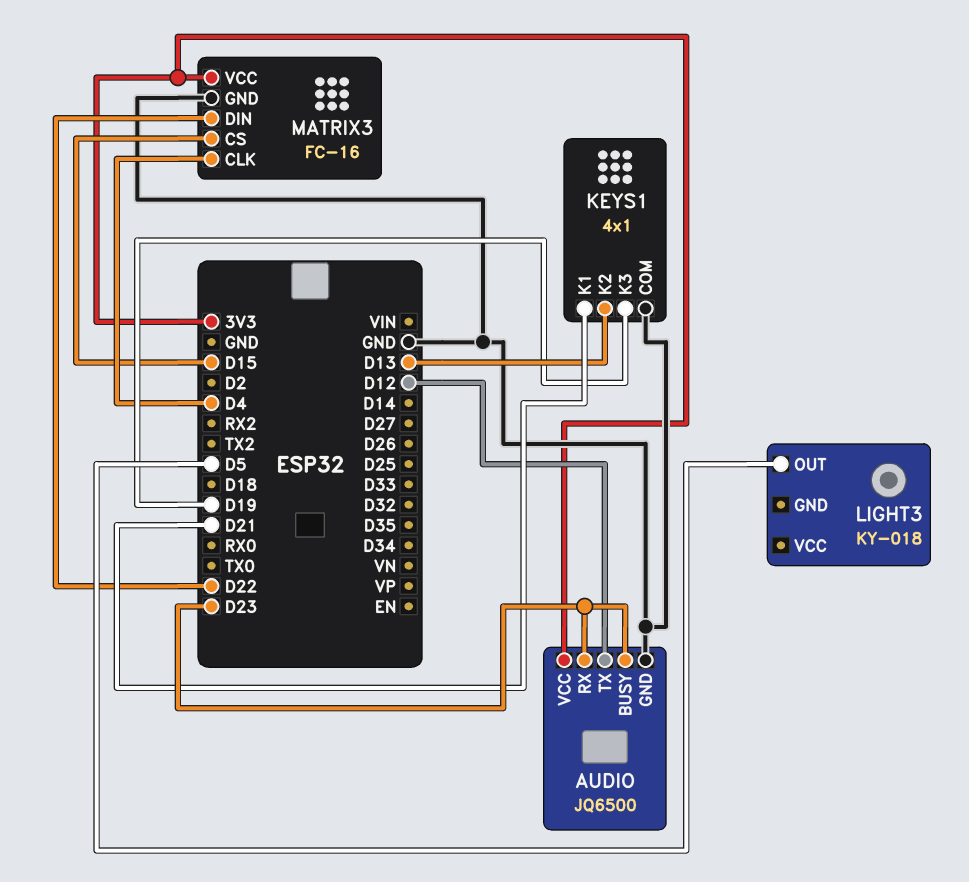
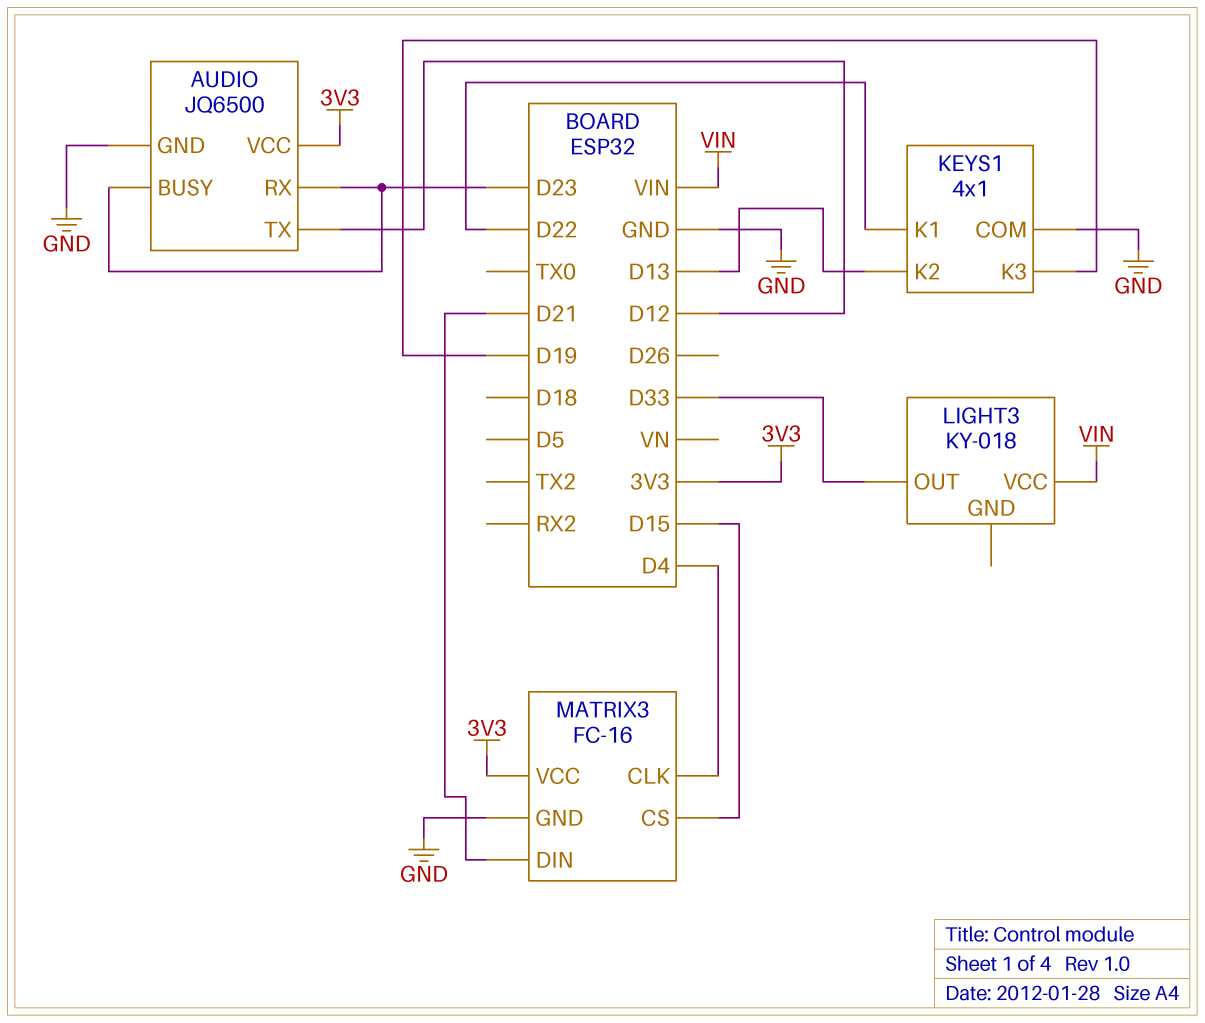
KEYS1 pin K1: D21 -> D22
LIGHT3 pin OUT: D5 -> D33
LIGHT3 pin VCC: none -> VIN
MATRIX3 pin DIN: D22 -> D21

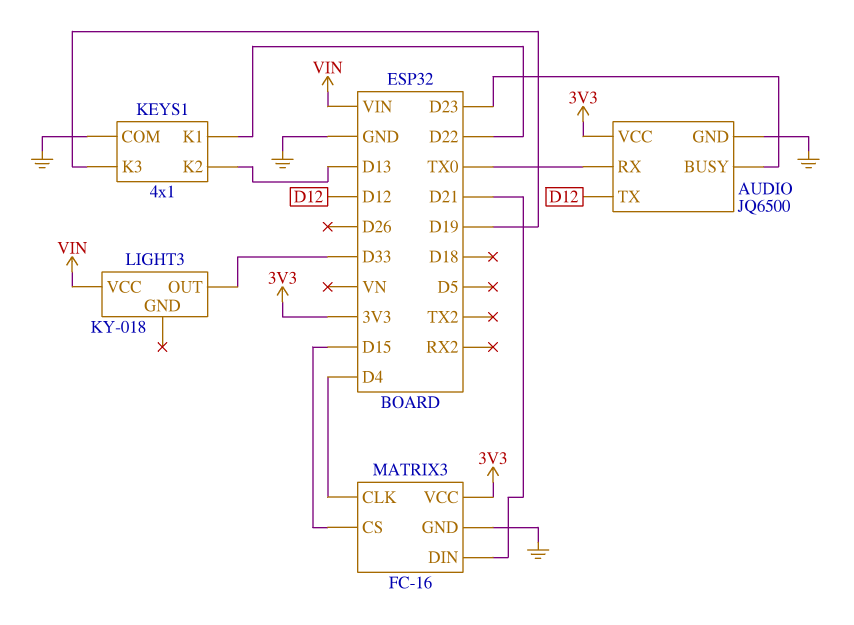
AUDIO pin RX: D23 -> TX0

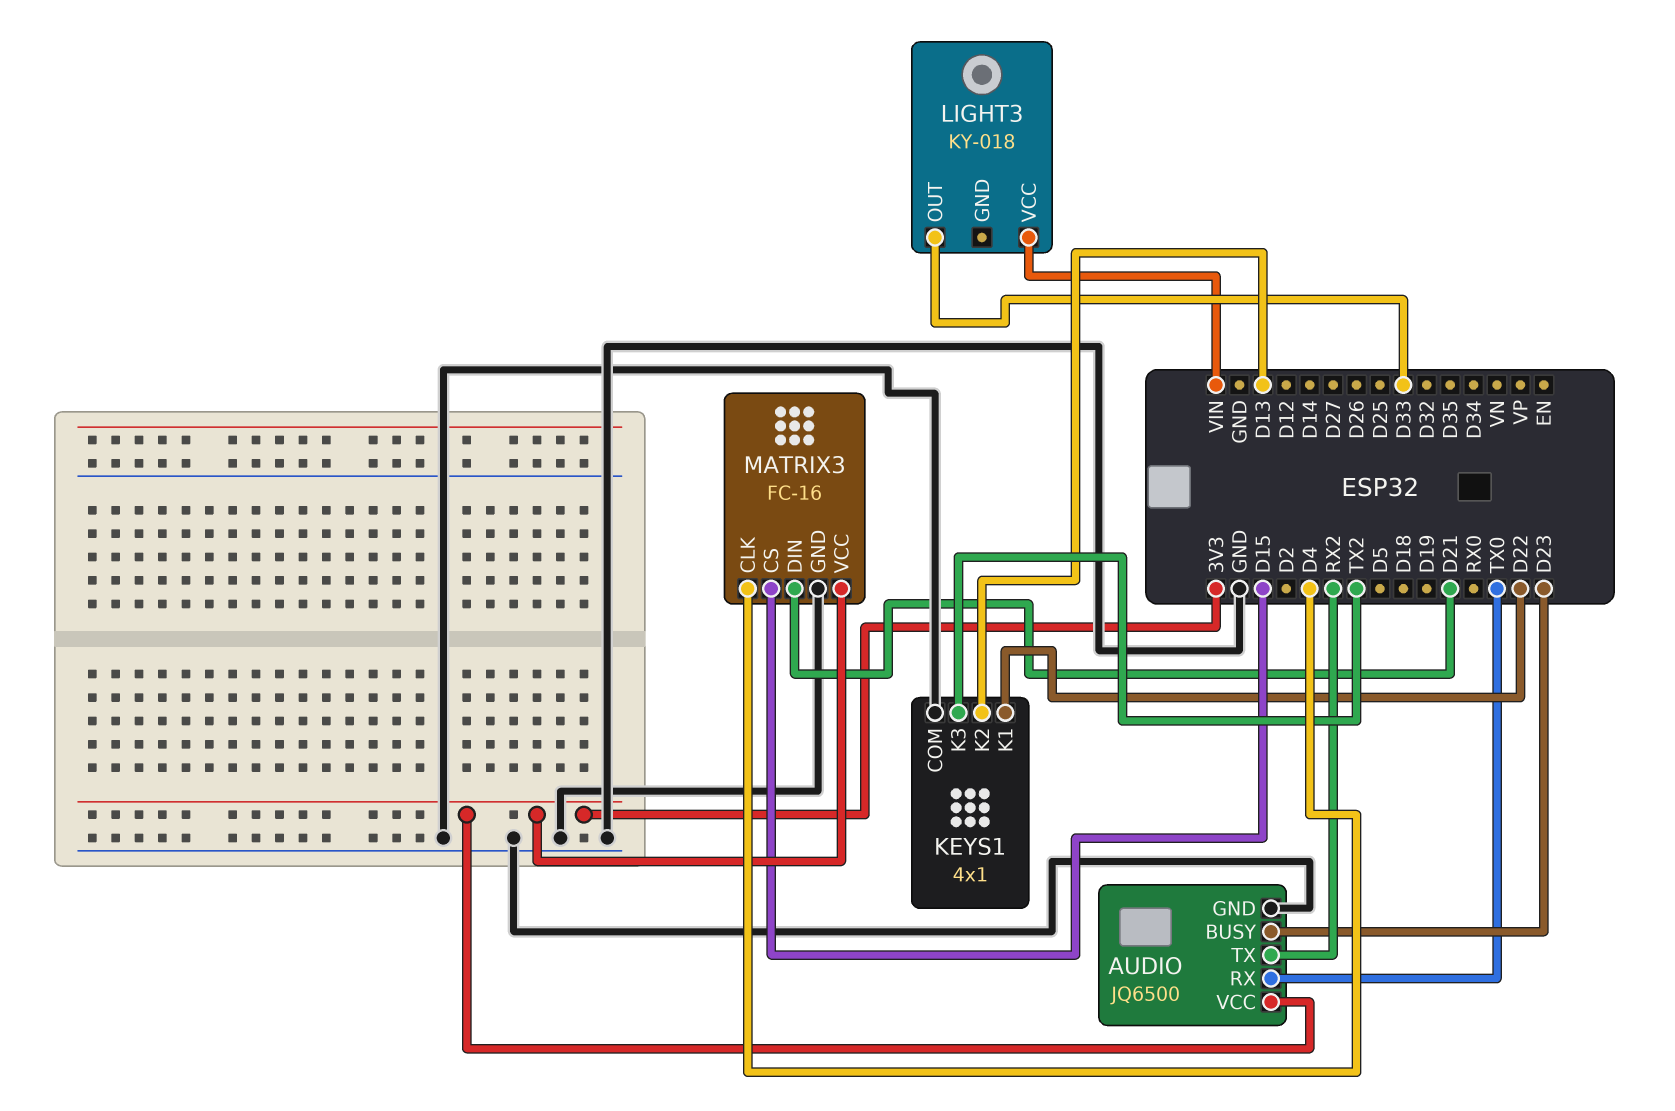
AUDIO pin TX: D12 -> RX2
KEYS1 pin K3: D19 -> TX2

